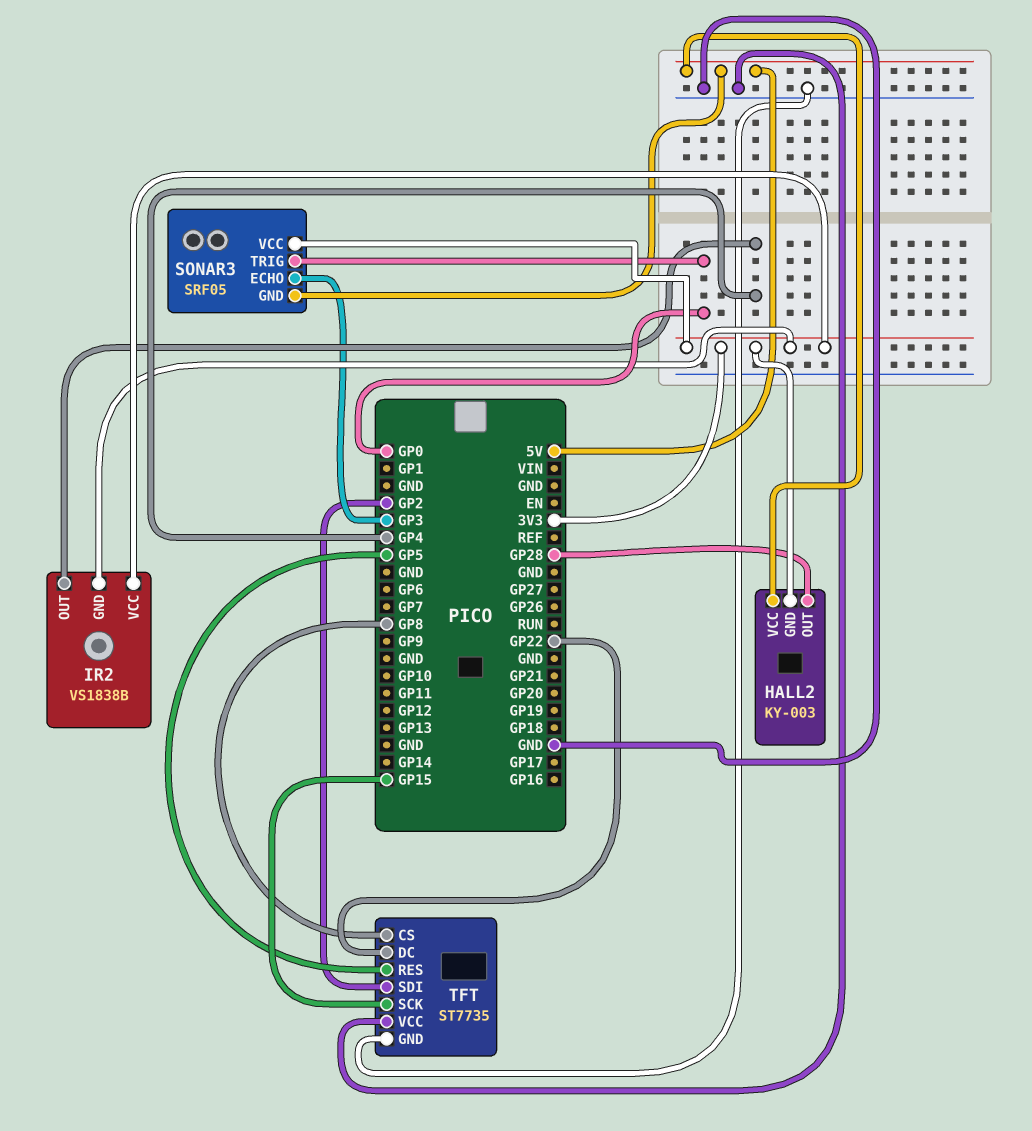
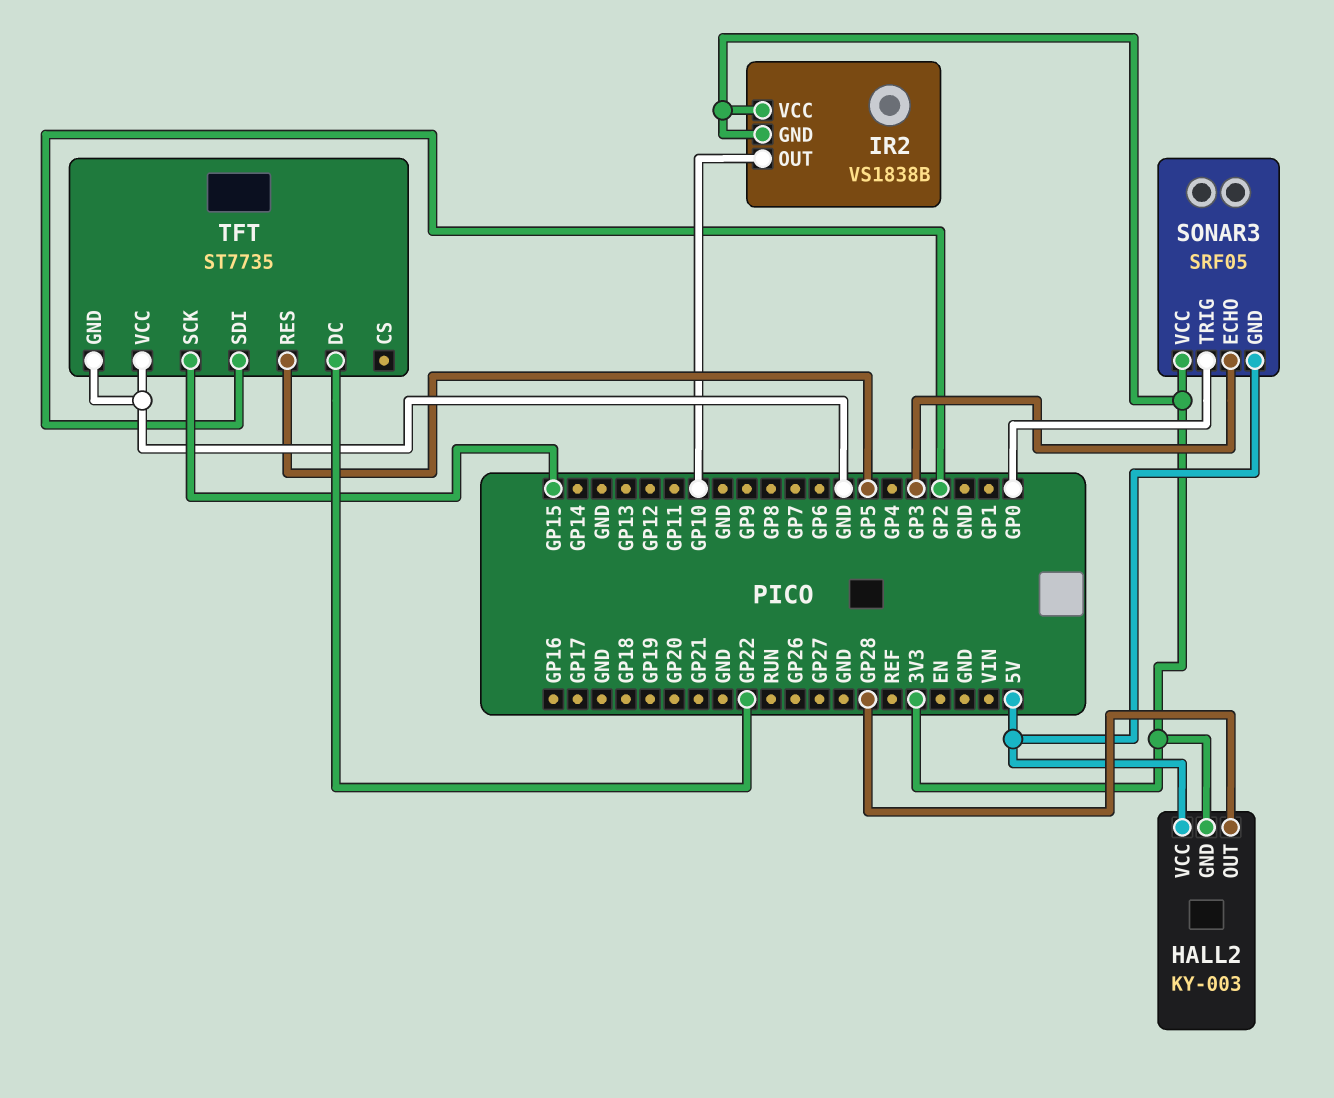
IR2 pin OUT: GP4 -> GP10
TFT pin CS: GP8 -> none

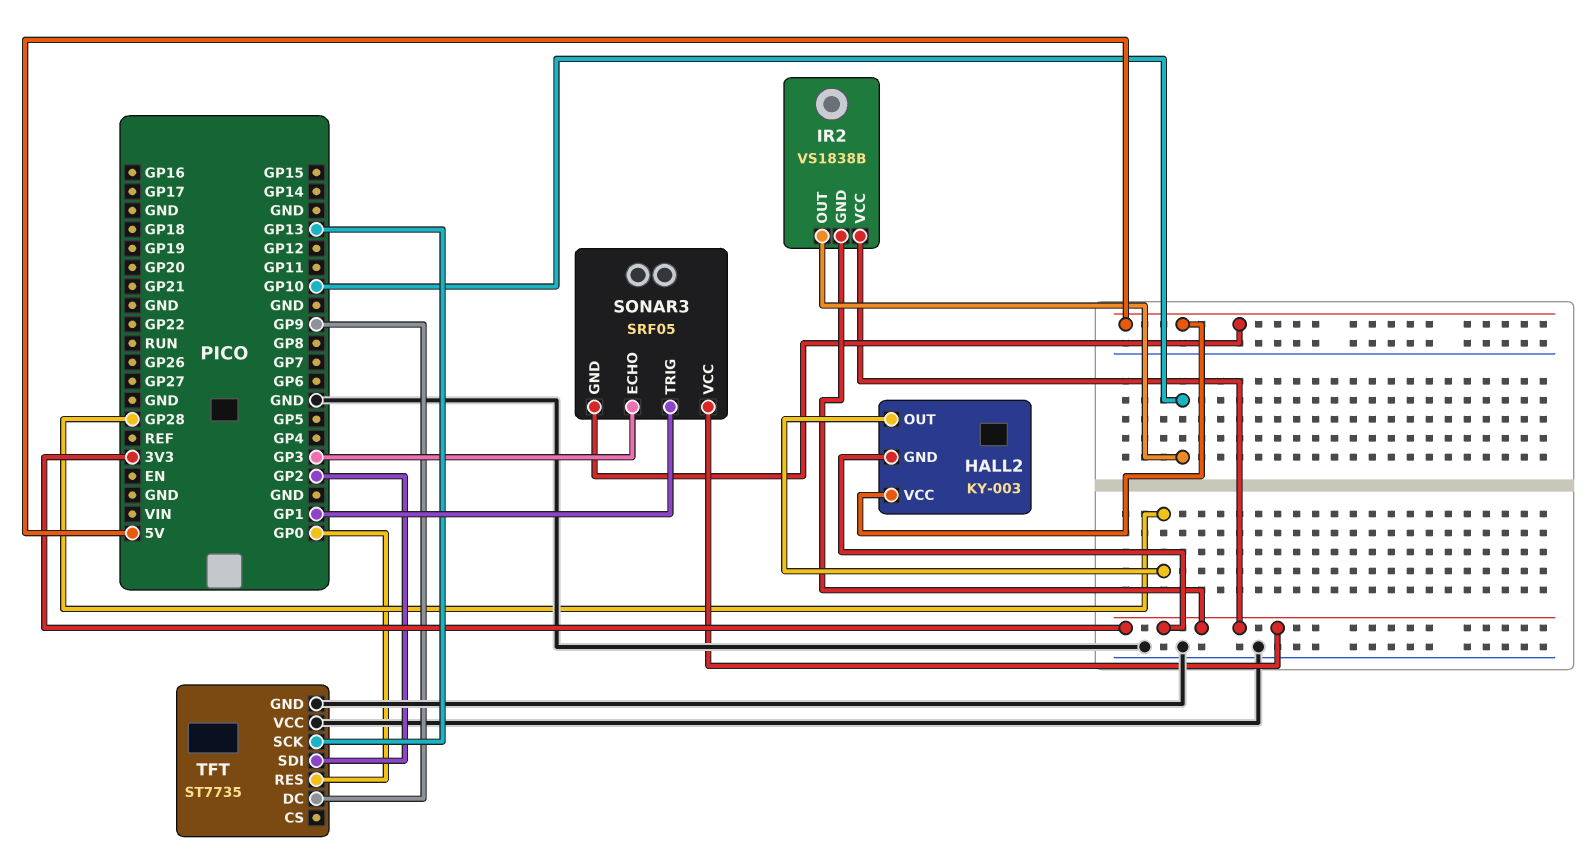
SONAR3 pin TRIG: GP0 -> GP1
TFT pin DC: GP22 -> GP9
TFT pin RES: GP5 -> GP0
TFT pin SCK: GP15 -> GP13

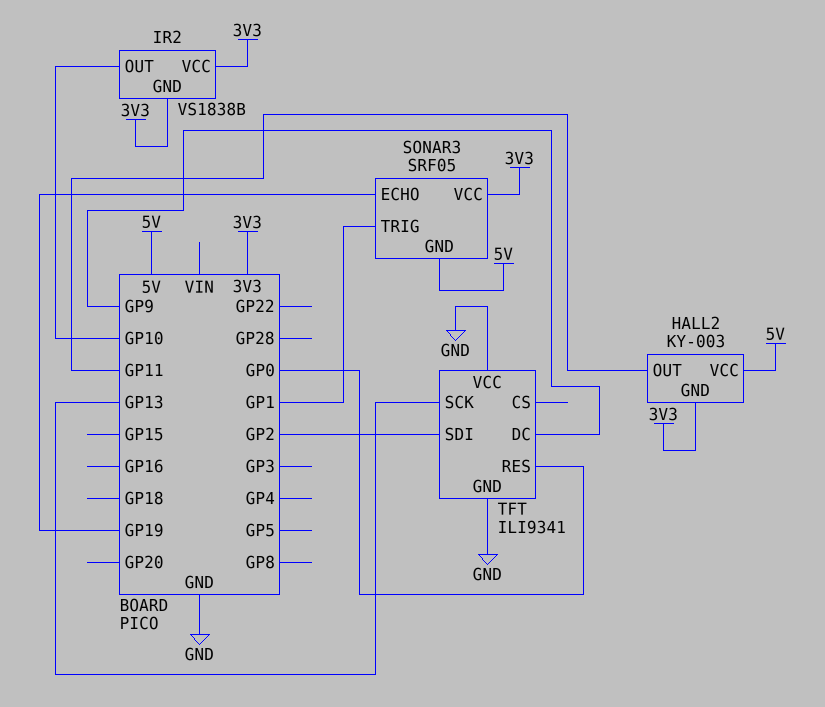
HALL2 pin OUT: GP28 -> GP11
SONAR3 pin ECHO: GP3 -> GP19
TFT: ST7735 -> ILI9341

